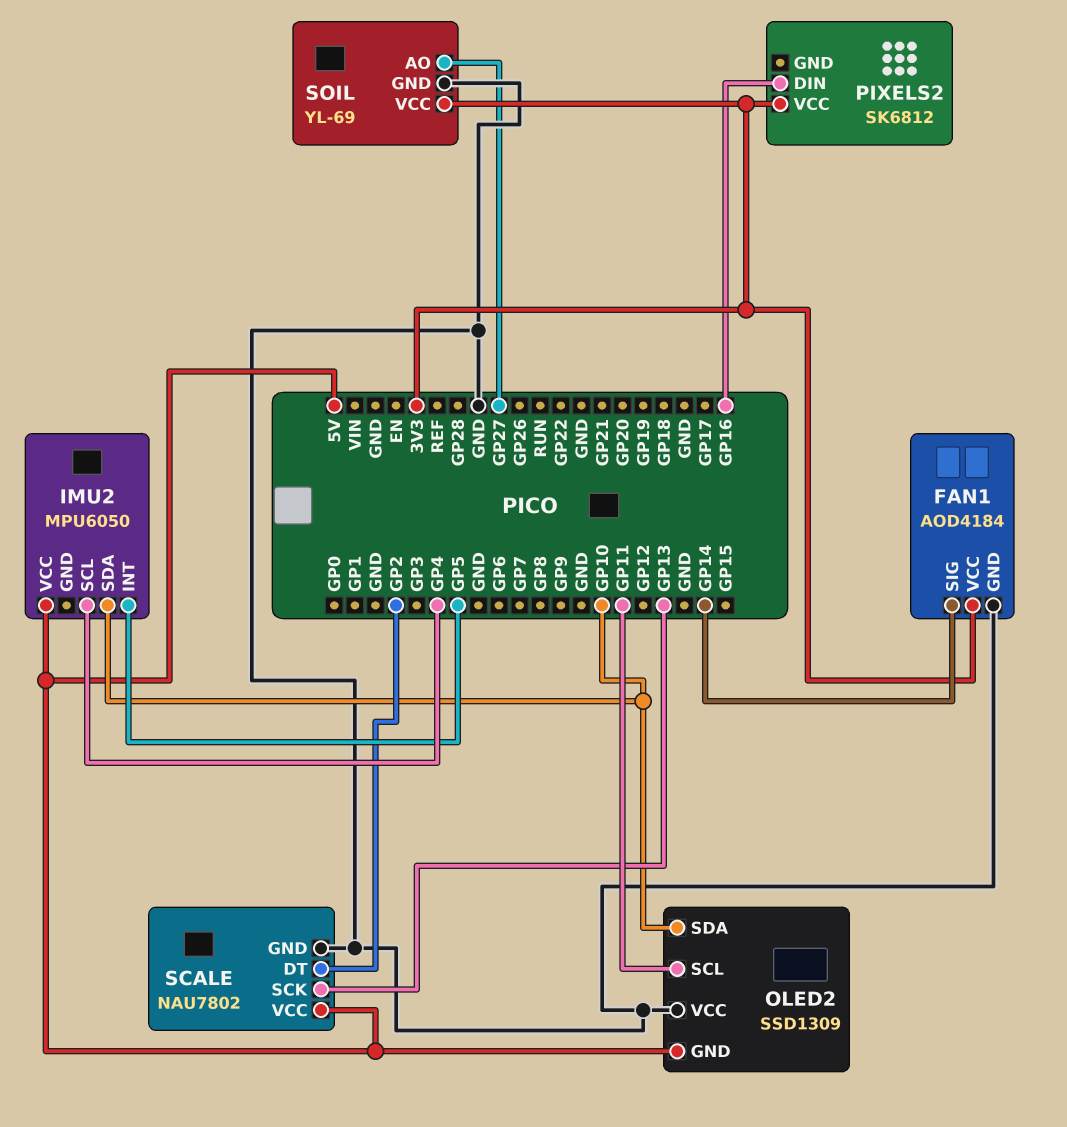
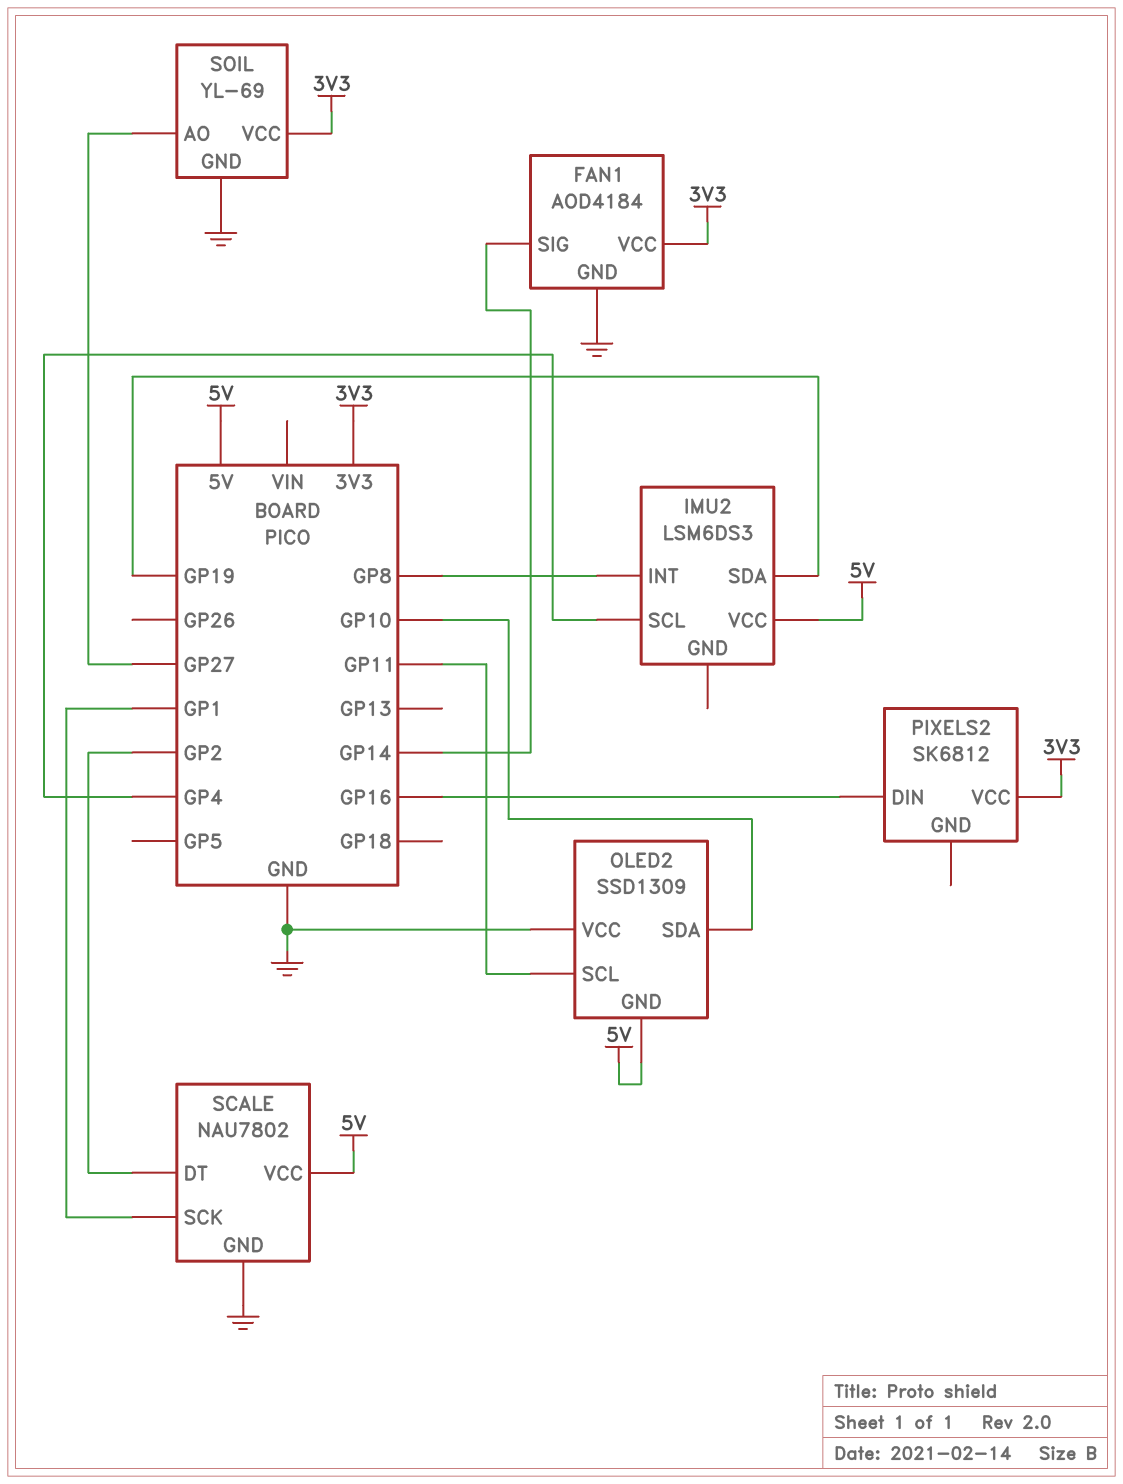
IMU2: MPU6050 -> LSM6DS3
IMU2 pin INT: GP5 -> GP8
IMU2 pin SDA: GP10 -> GP19
SCALE pin SCK: GP13 -> GP1

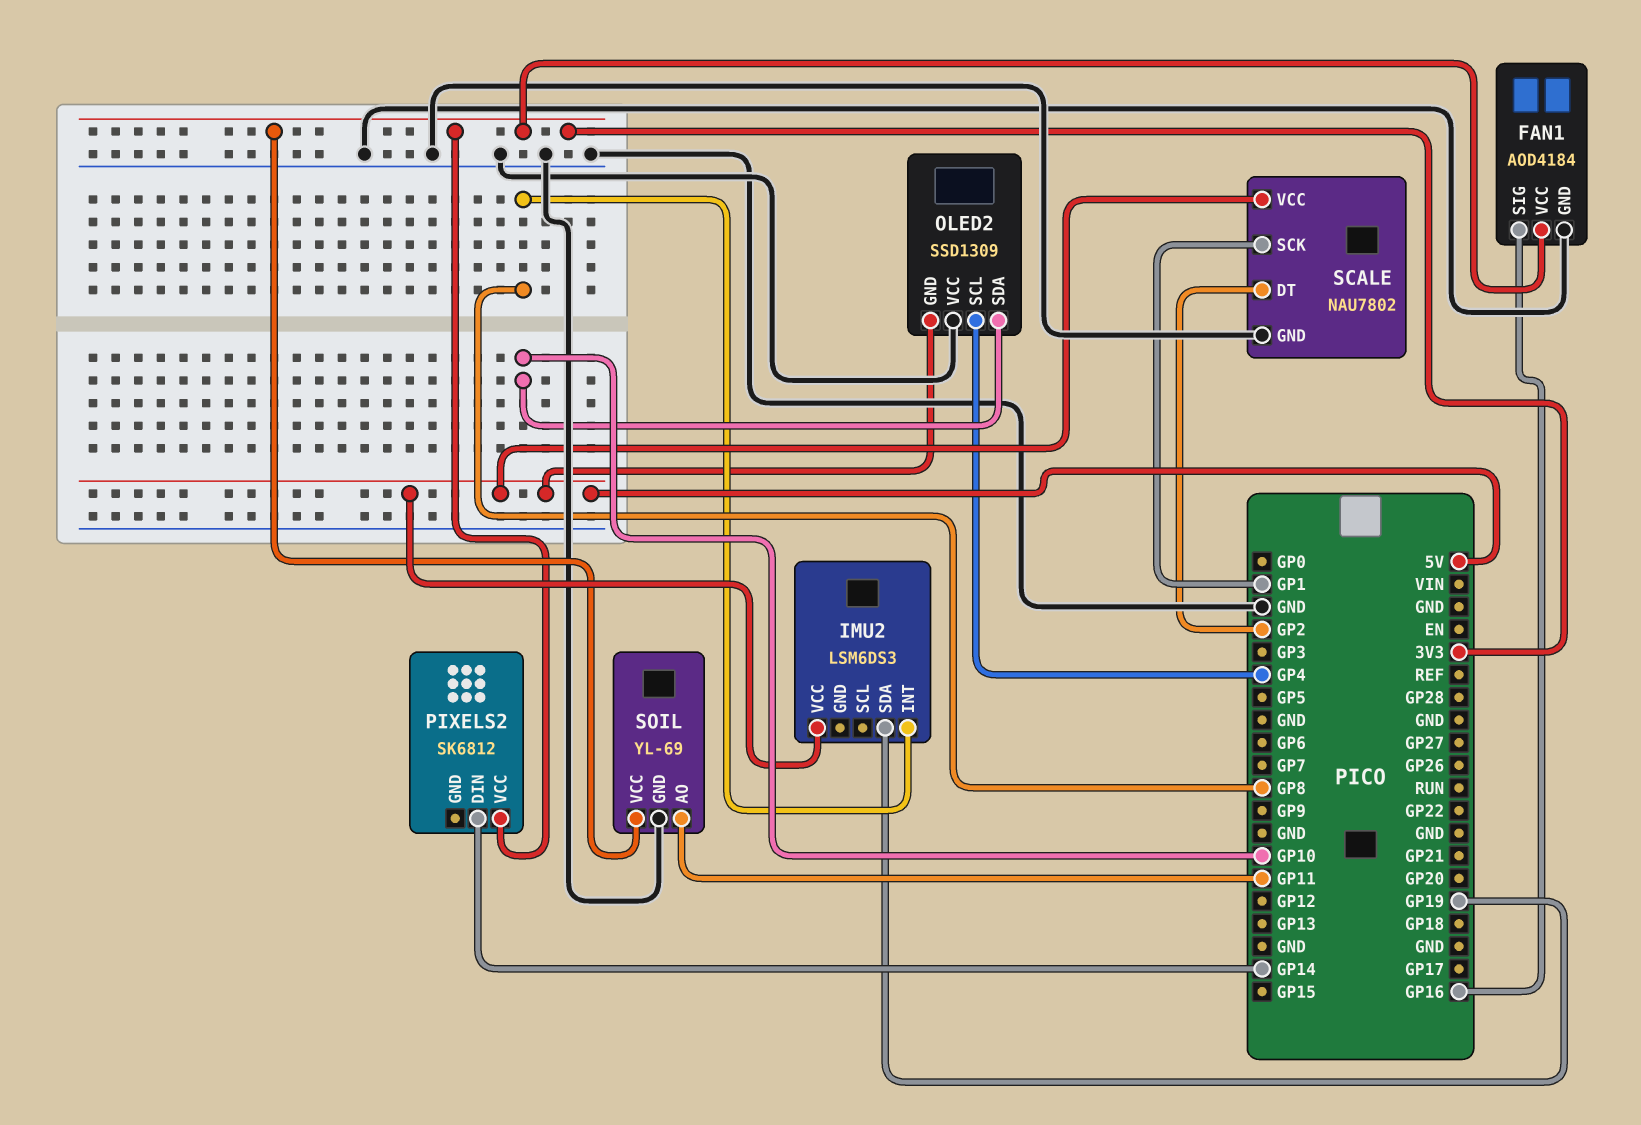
FAN1 pin SIG: GP14 -> GP16
IMU2 pin SCL: GP4 -> none
OLED2 pin SCL: GP11 -> GP4
PIXELS2 pin DIN: GP16 -> GP14
SOIL pin AO: GP27 -> GP11

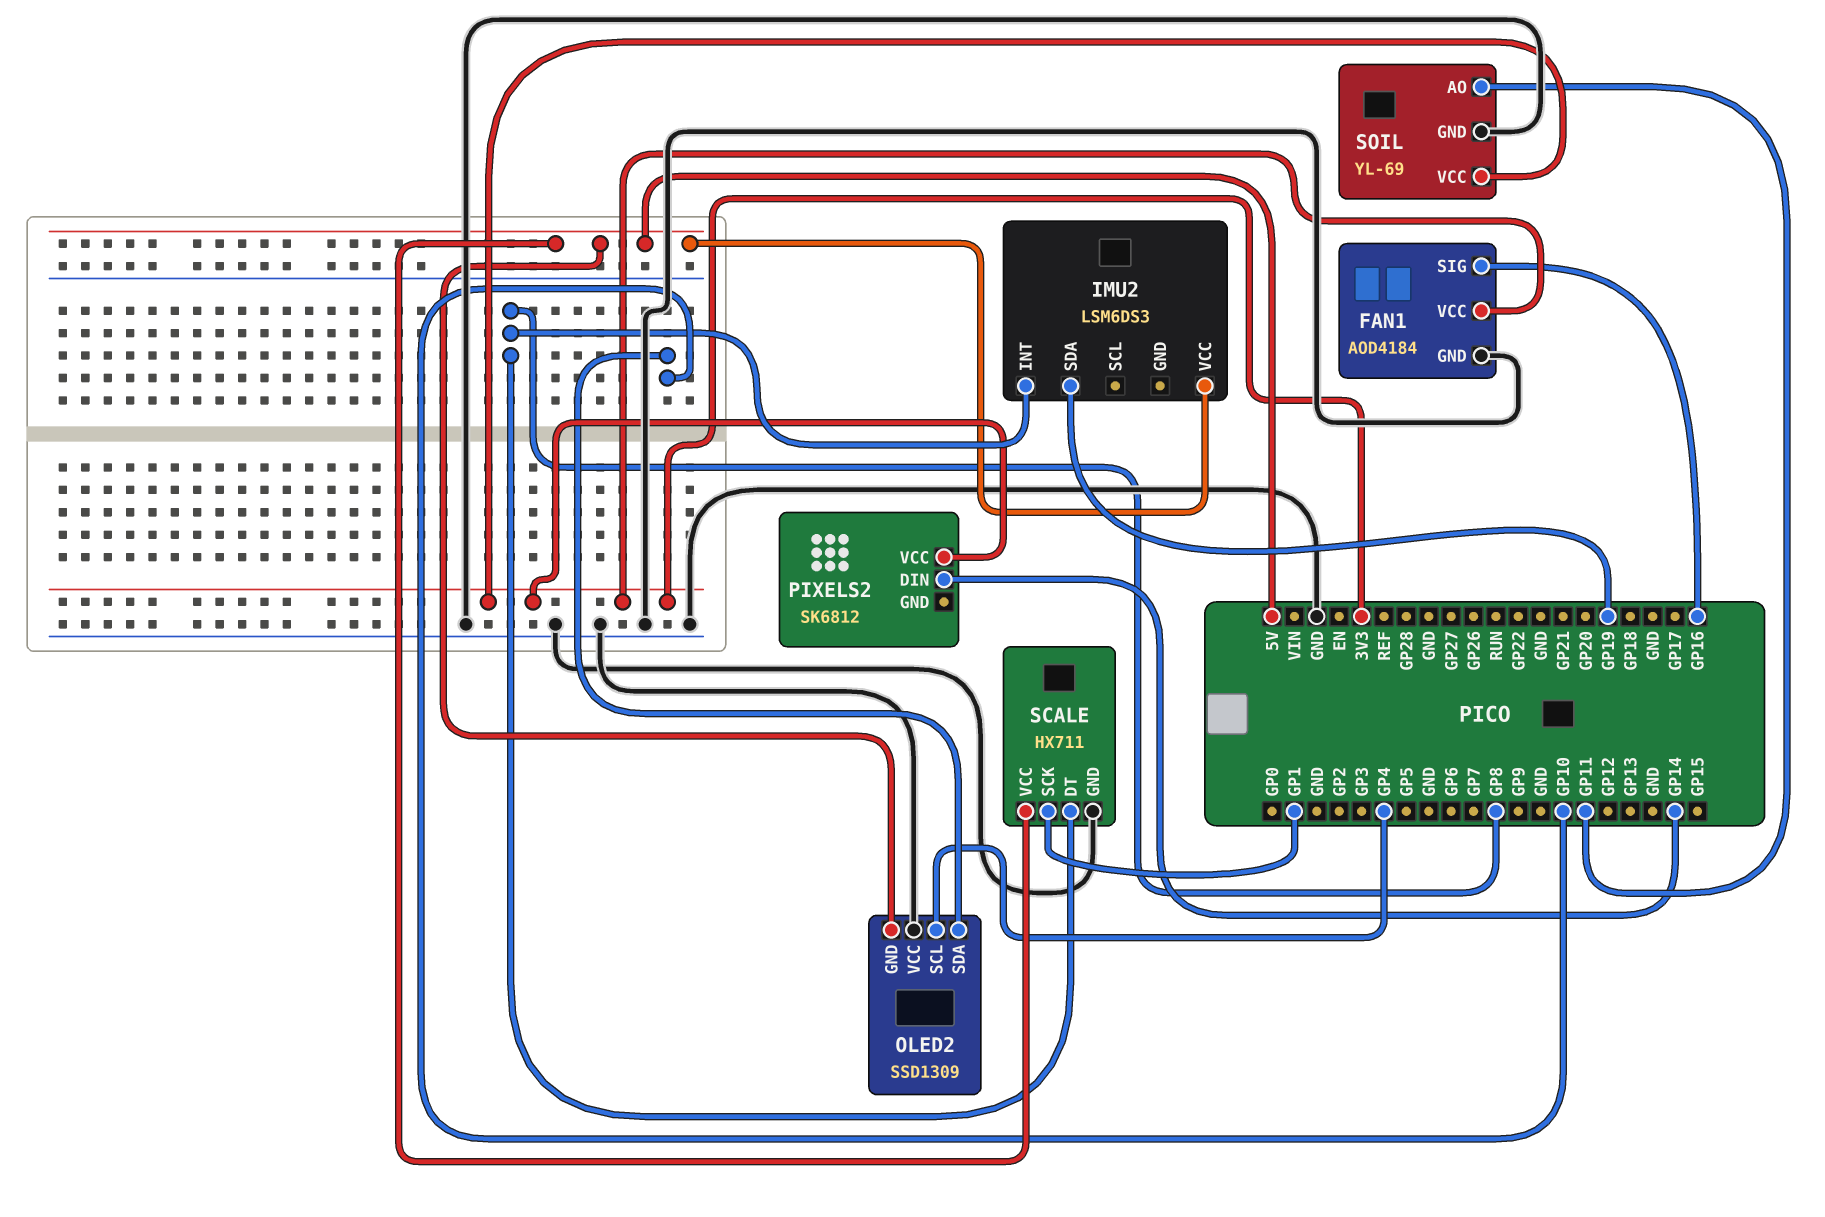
SCALE: NAU7802 -> HX711
SCALE pin DT: GP2 -> GP8

